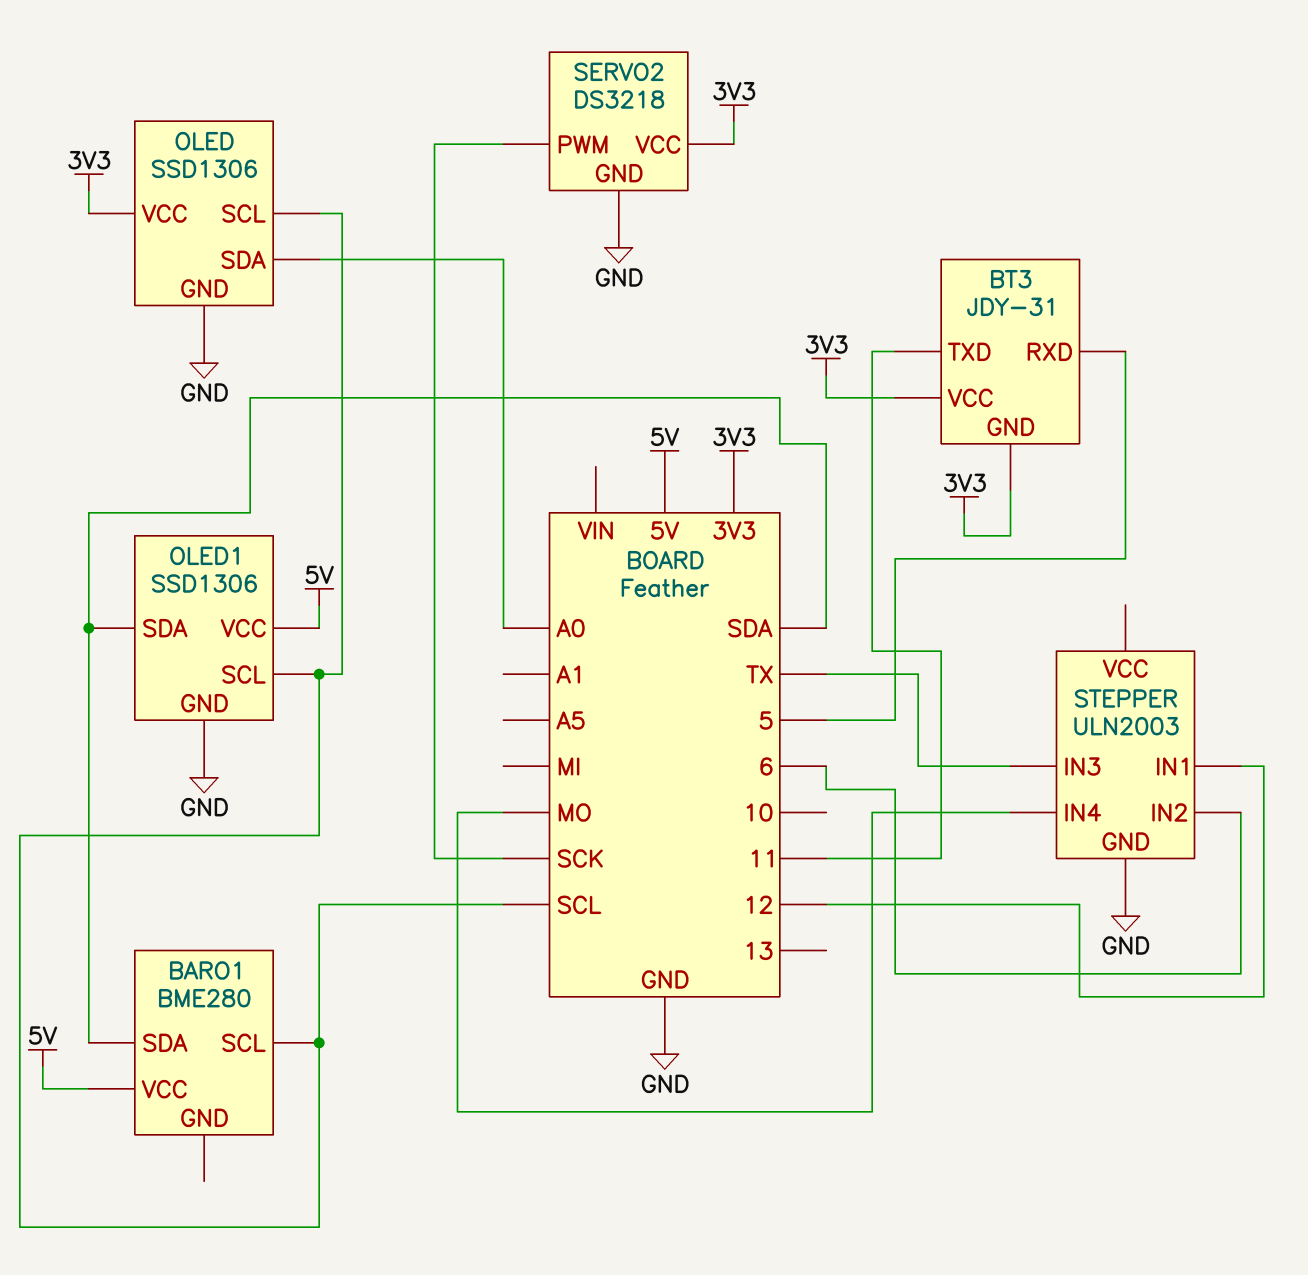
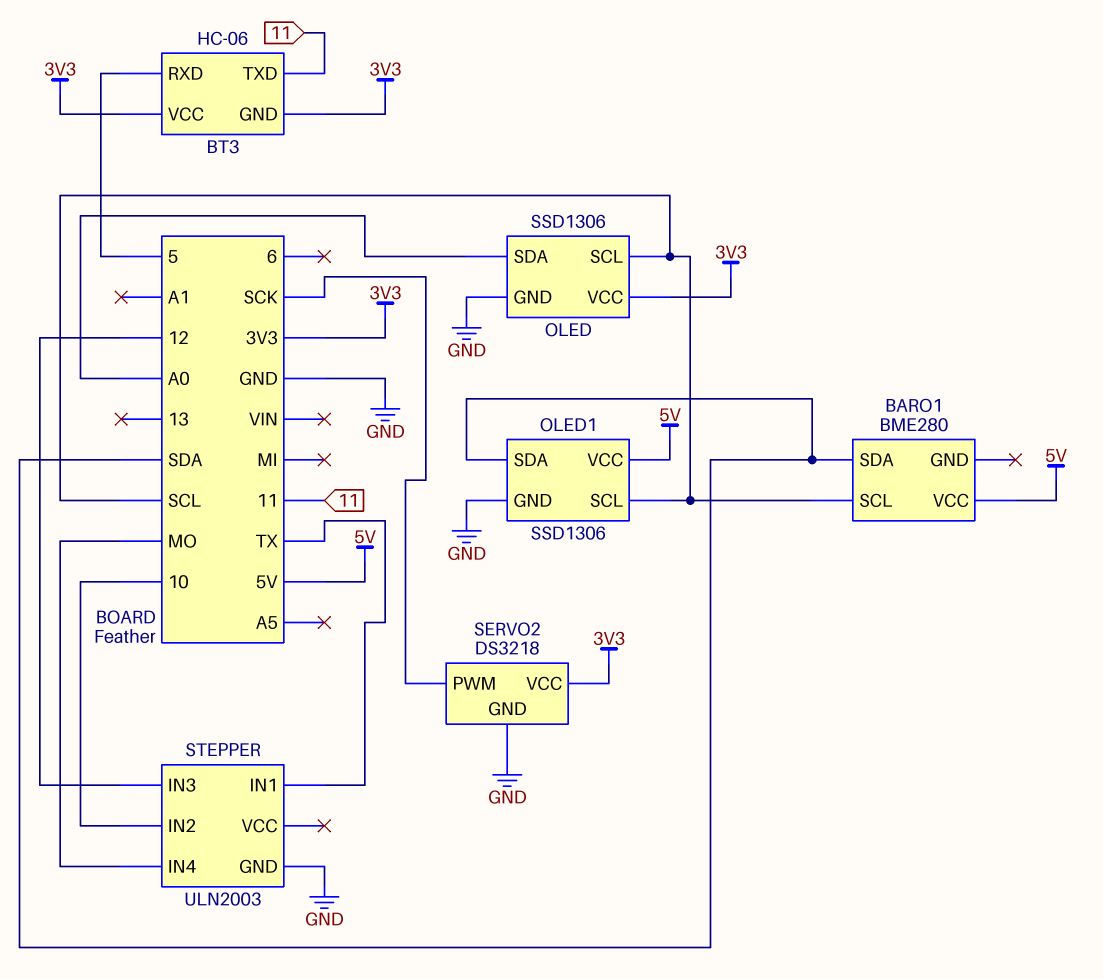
BT3: JDY-31 -> HC-06
STEPPER pin IN1: 12 -> TX
STEPPER pin IN2: 6 -> 10
STEPPER pin IN3: TX -> 12

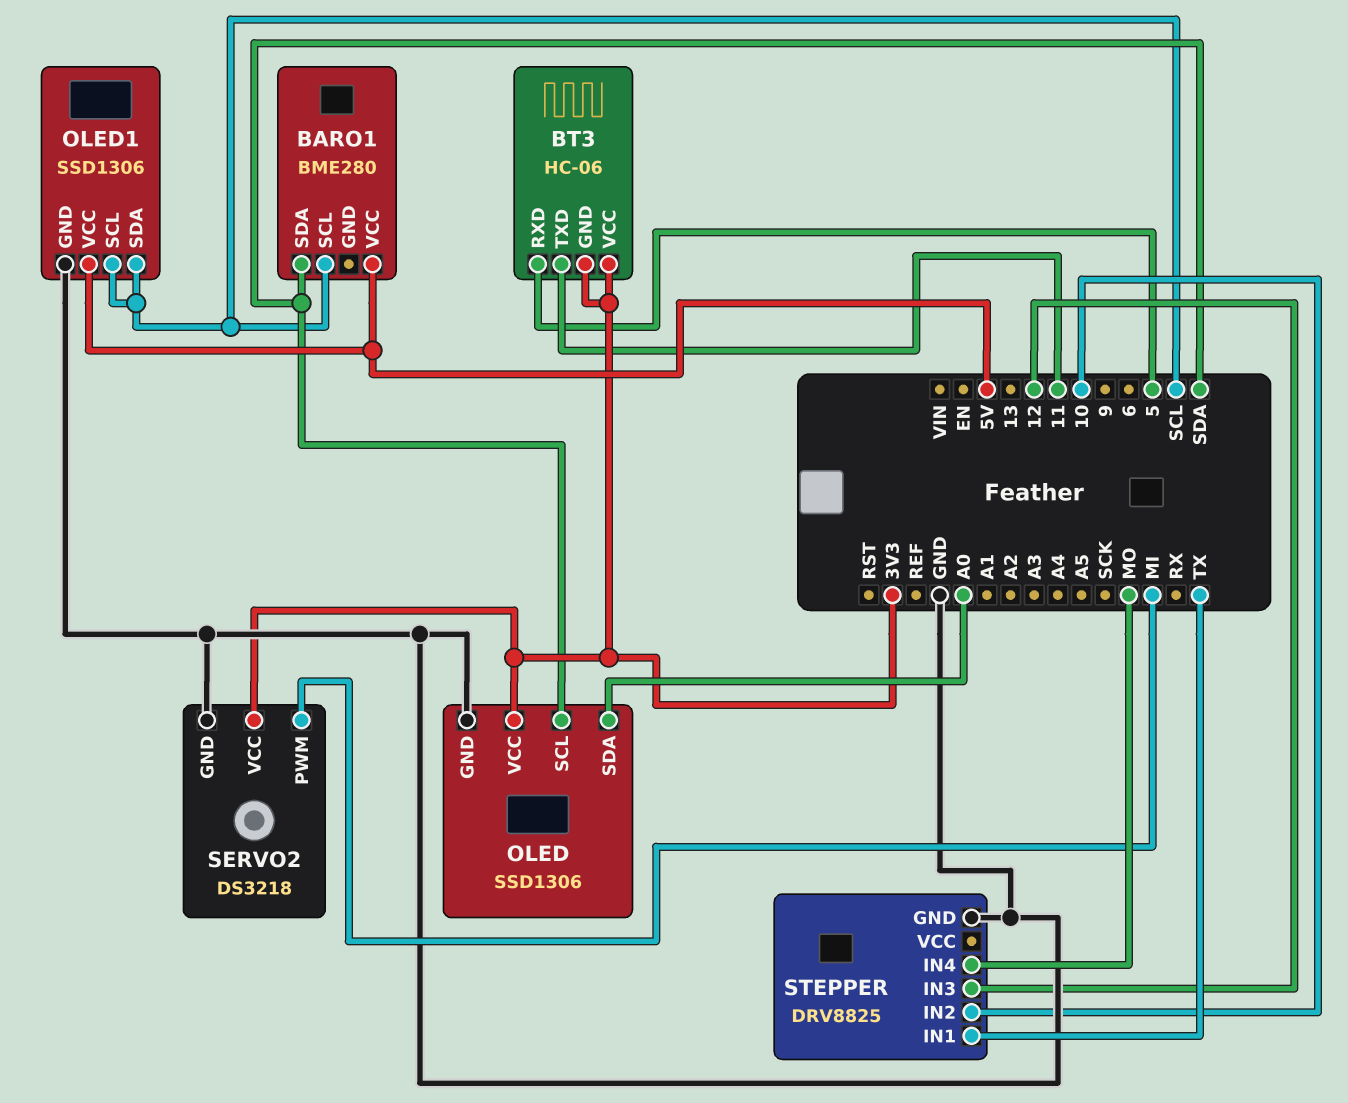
OLED pin SCL: SCL -> SDA
OLED1 pin SDA: SDA -> SCL
SERVO2 pin PWM: SCK -> MI
STEPPER: ULN2003 -> DRV8825

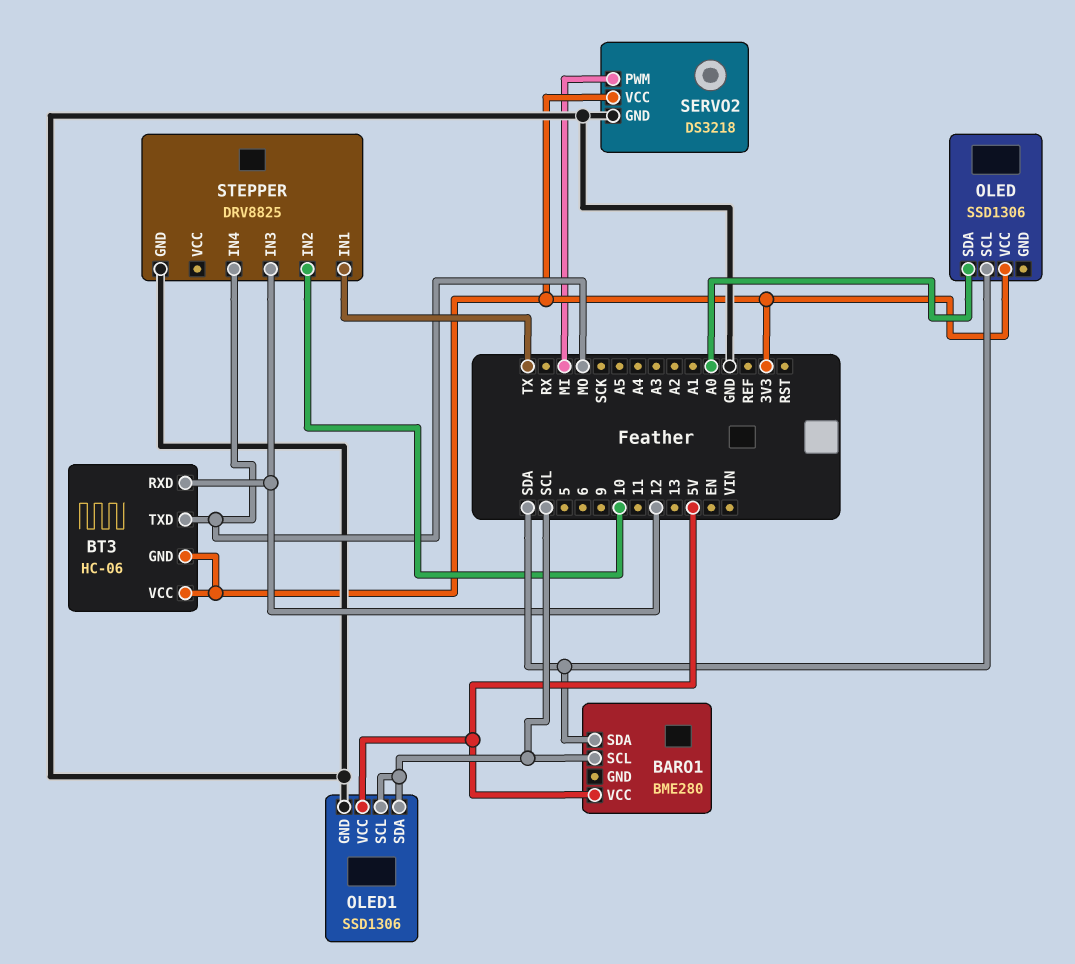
BT3 pin RXD: 5 -> 12
BT3 pin TXD: 11 -> MO
OLED pin GND: GND -> none

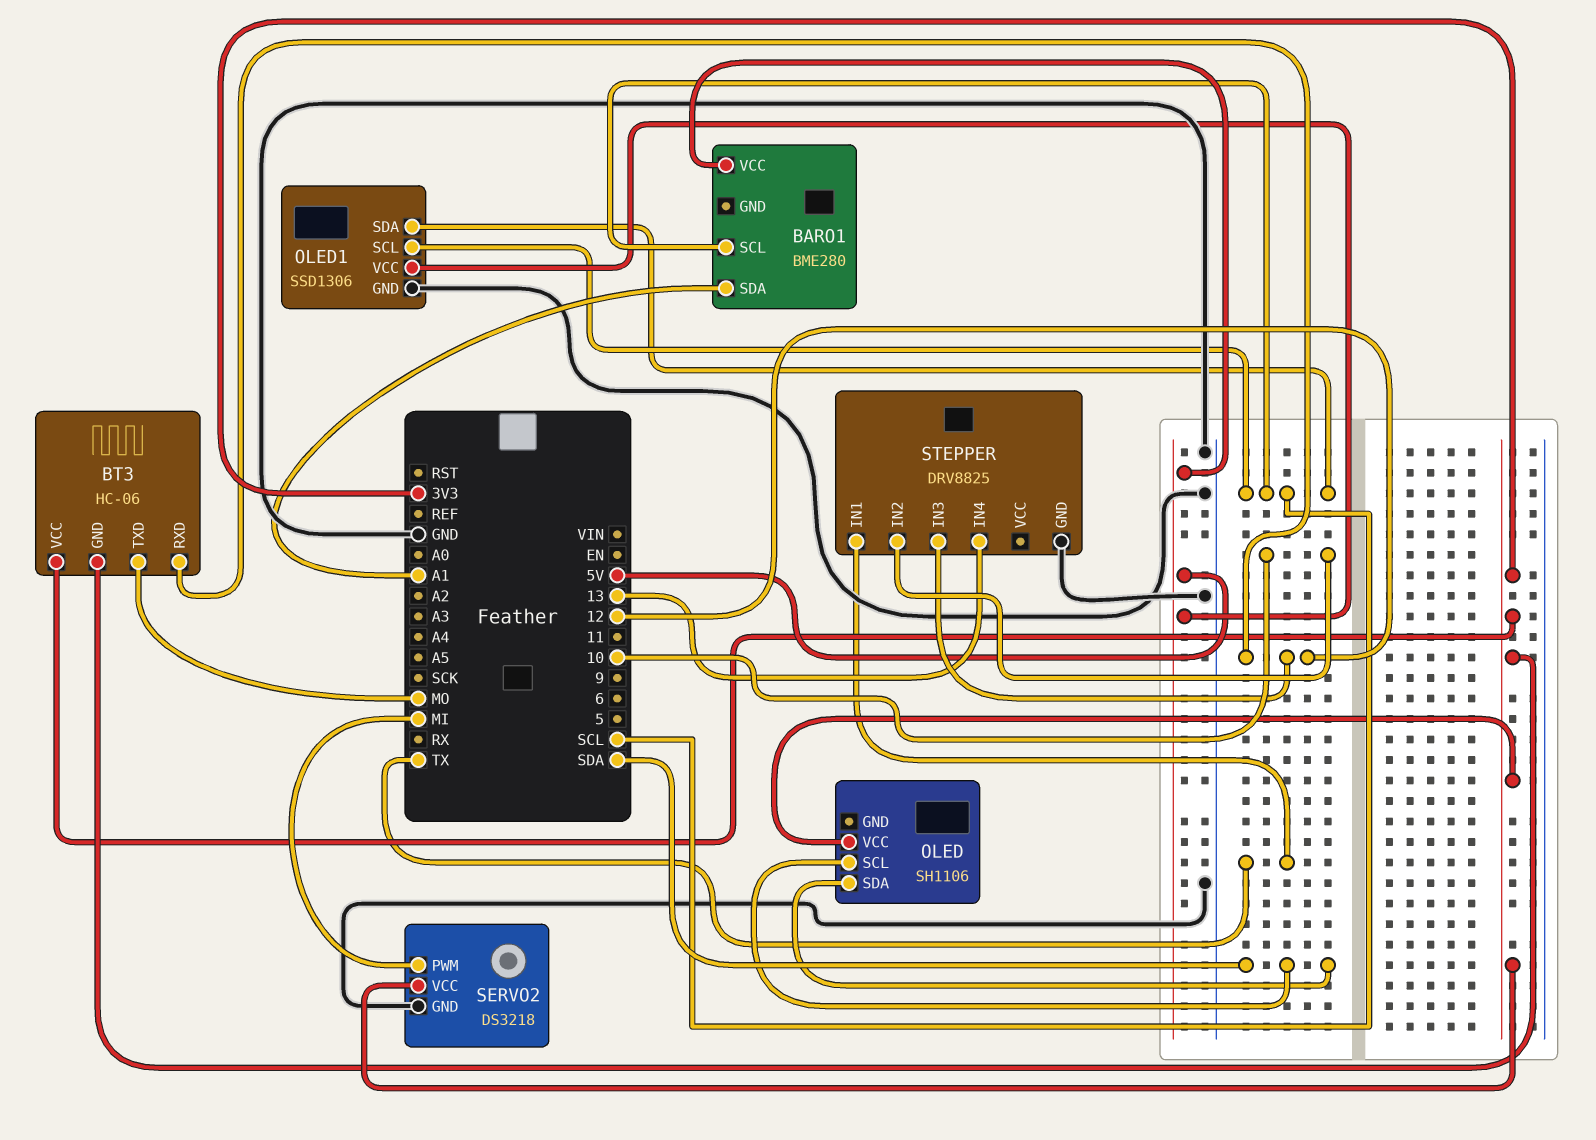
BARO1 pin SDA: SDA -> A1
OLED: SSD1306 -> SH1106
OLED pin SDA: A0 -> SDA
STEPPER pin IN4: MO -> 13

